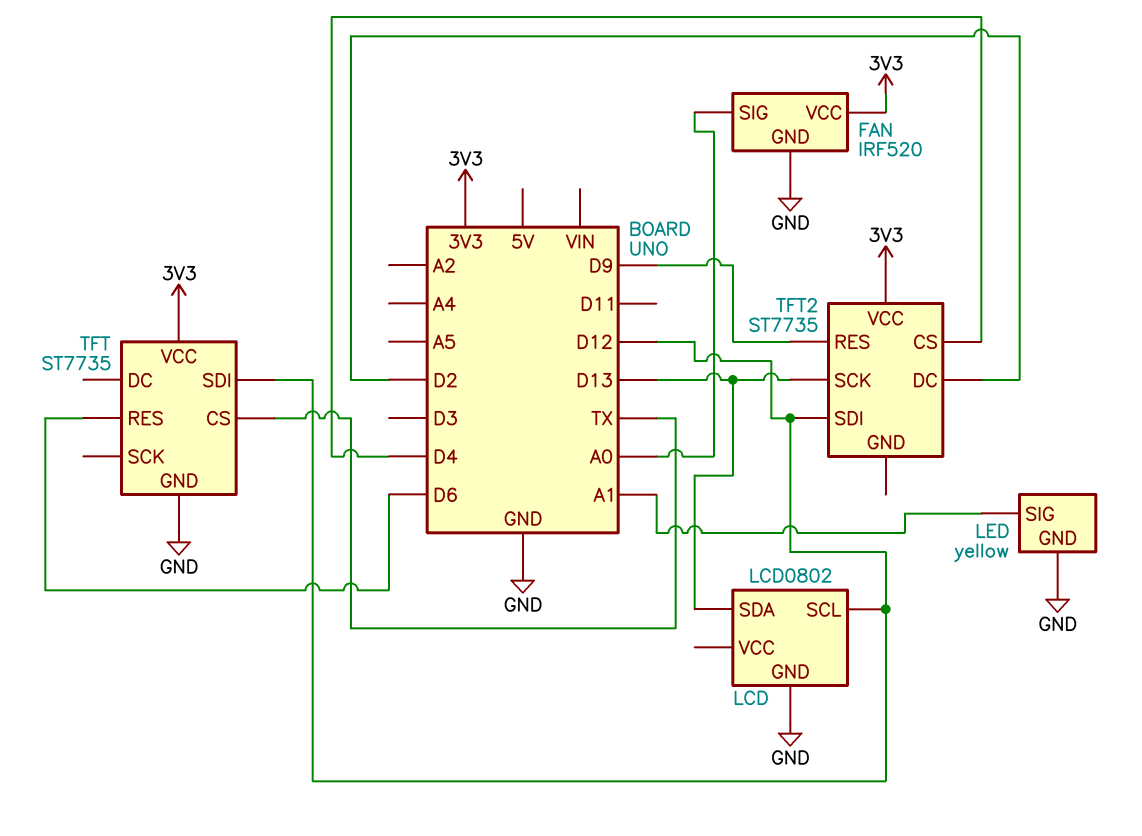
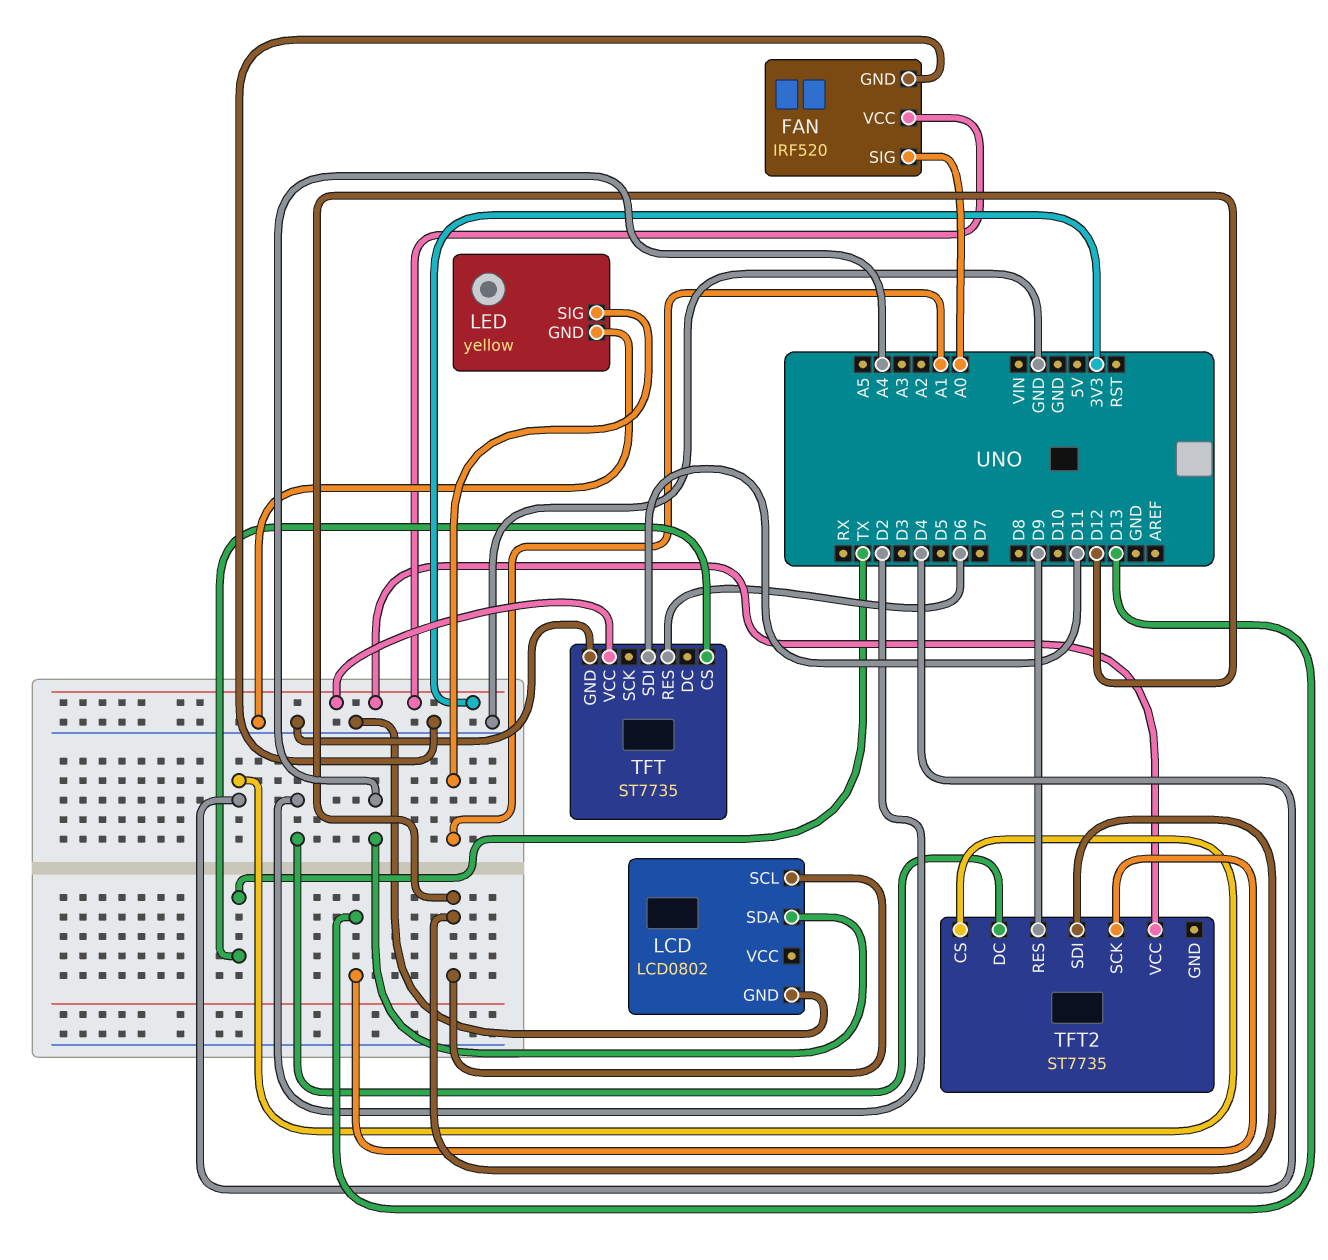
LCD pin SDA: D13 -> A4
TFT pin SDI: D12 -> D11

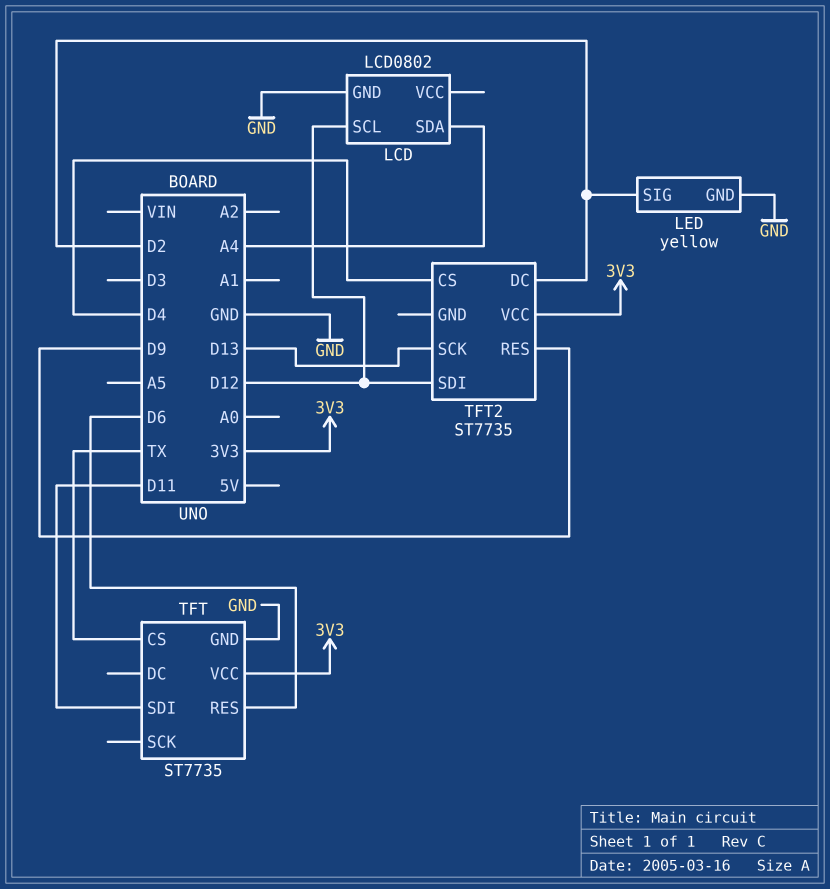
FAN: IRF520 -> none
FAN pin GND: GND -> none
FAN pin SIG: A0 -> none
FAN pin VCC: 3V3 -> none
LED pin SIG: A1 -> D2

